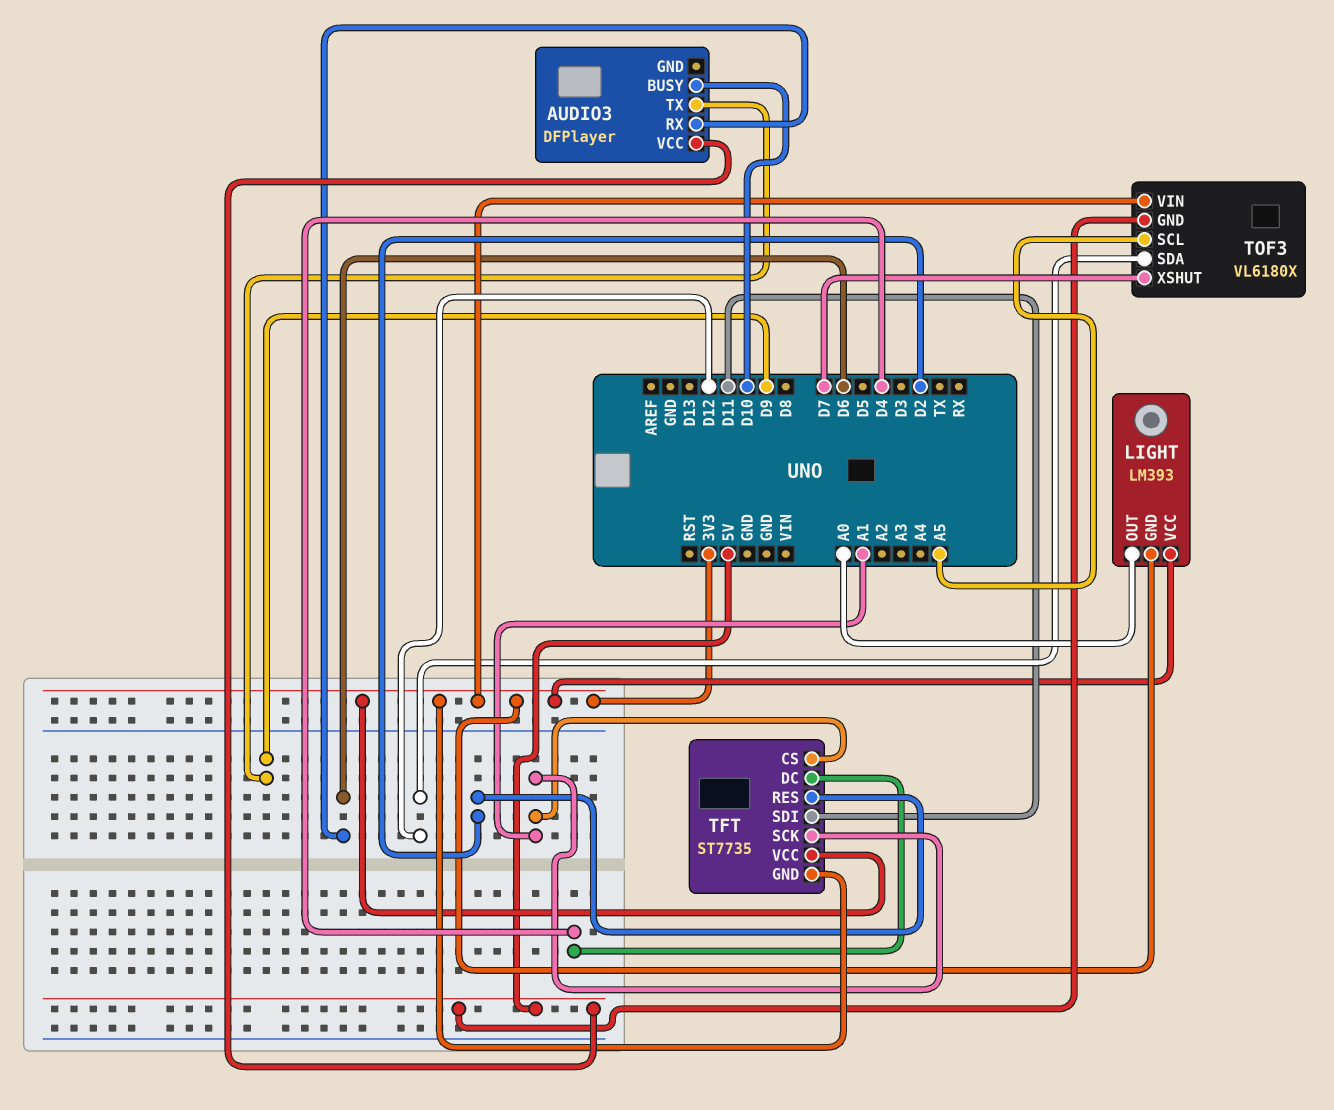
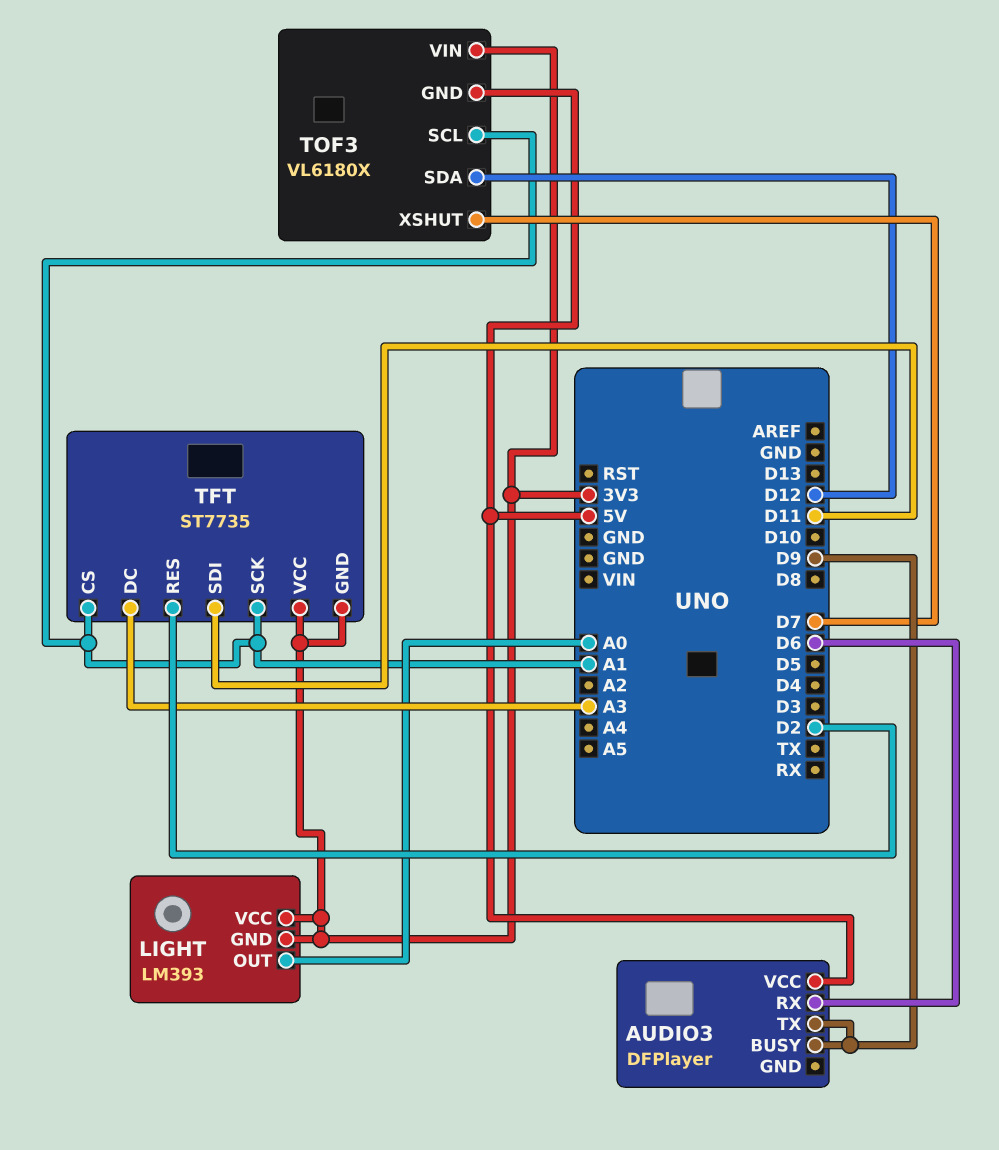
AUDIO3 pin BUSY: D10 -> D9
TFT pin DC: D4 -> A3
TOF3 pin SCL: A5 -> A1

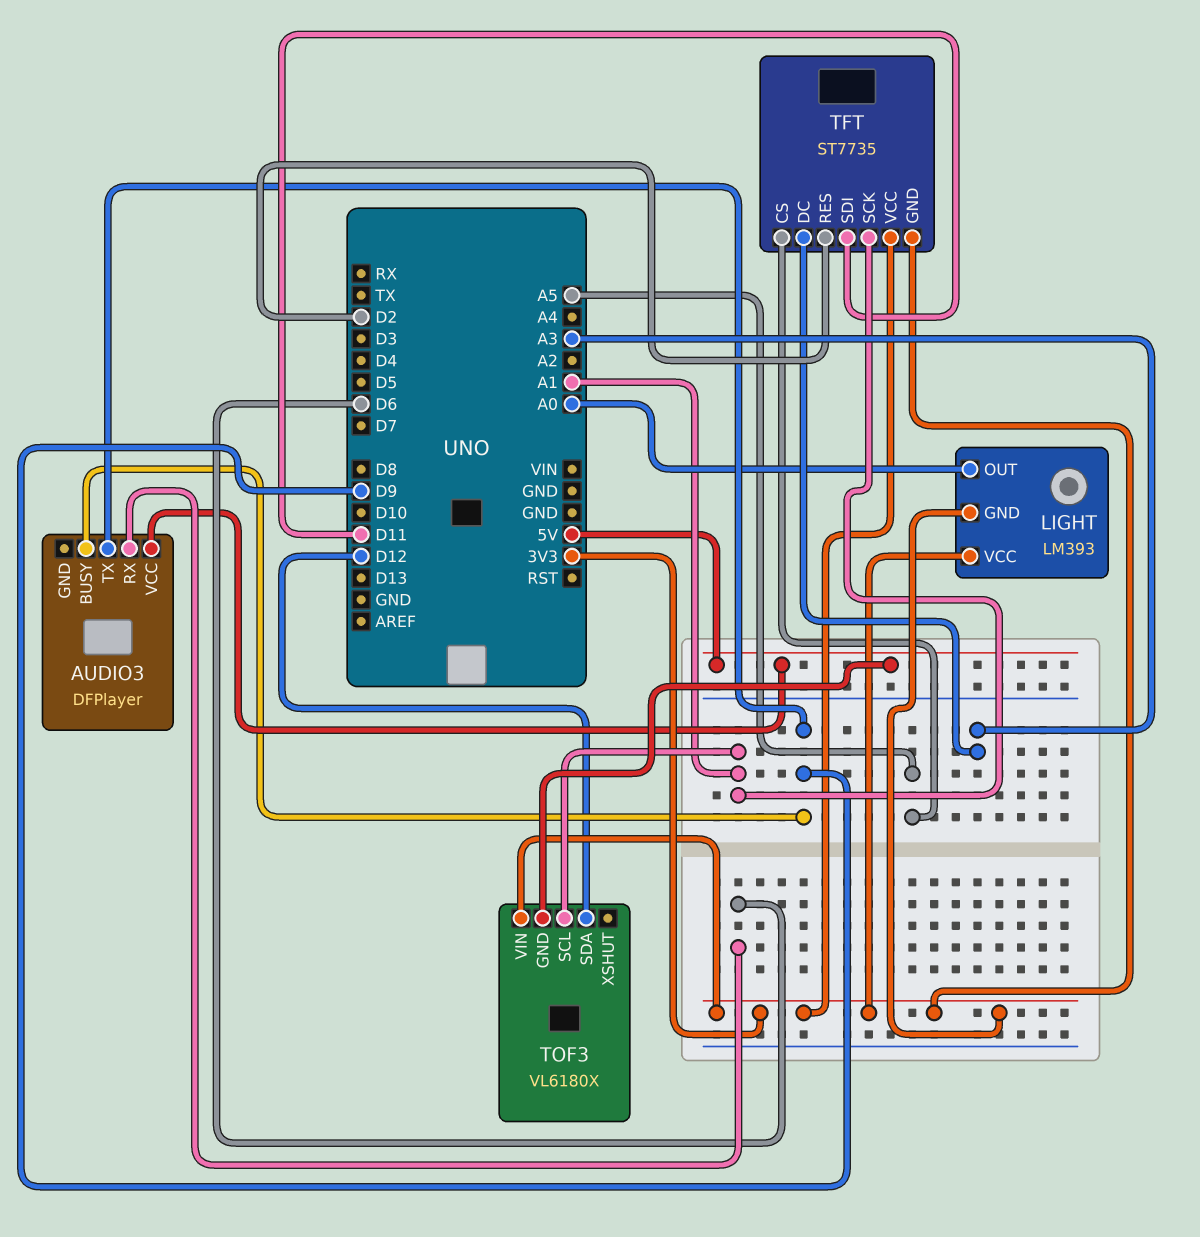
TFT pin CS: A1 -> A5
TOF3 pin XSHUT: D7 -> none

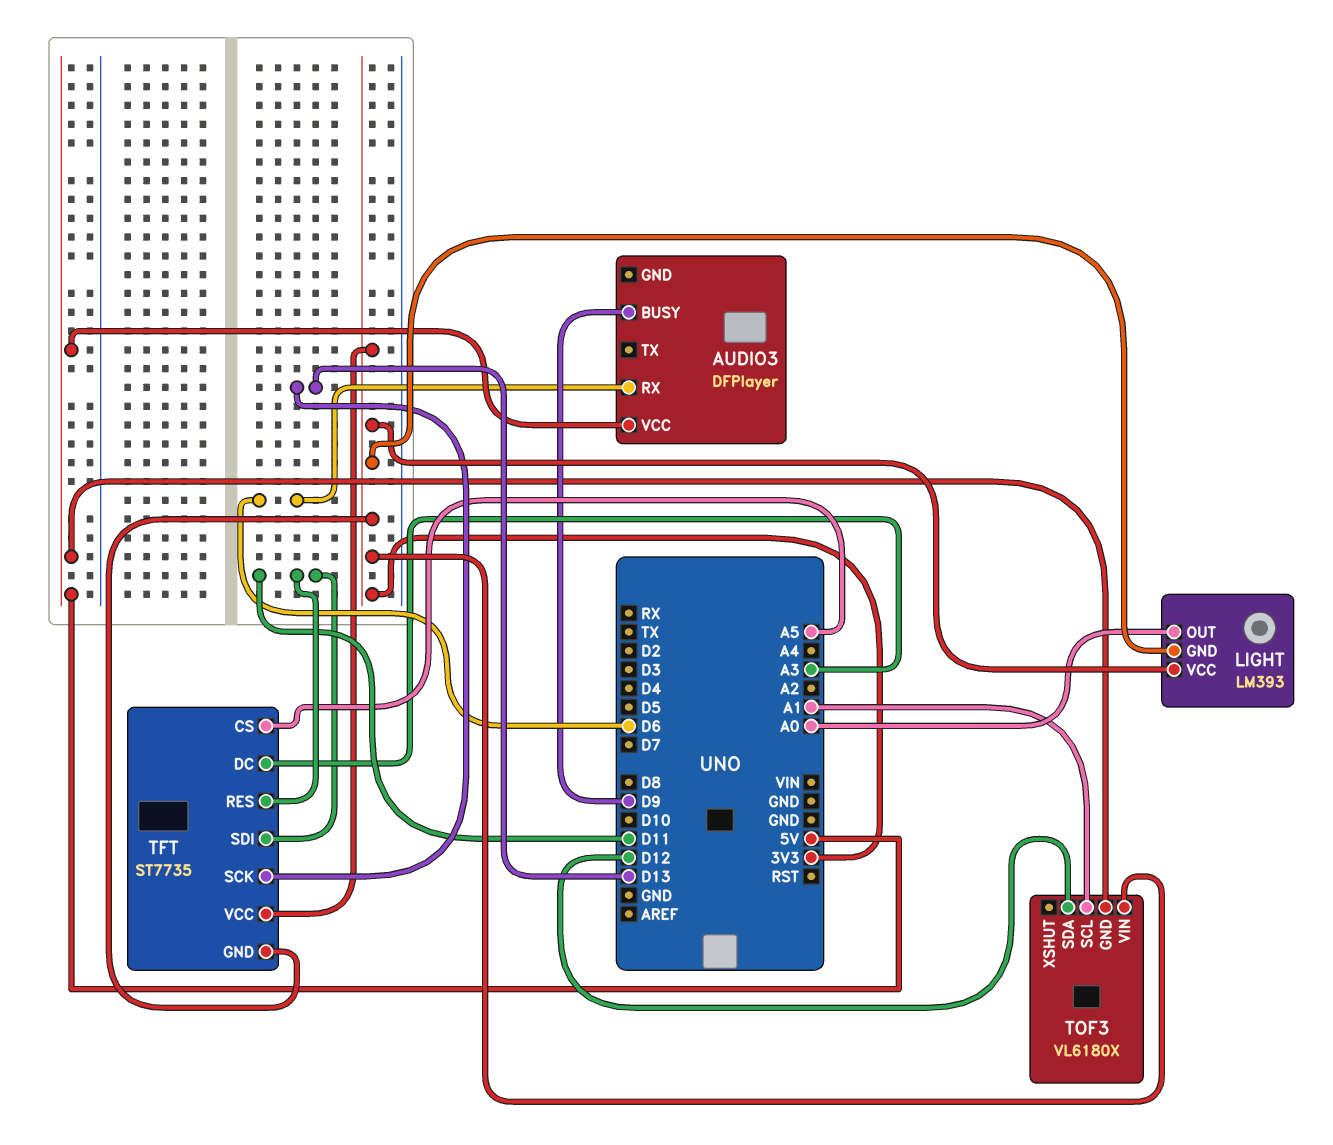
AUDIO3 pin TX: D9 -> none
TFT pin RES: D2 -> D11
TFT pin SCK: A1 -> D13

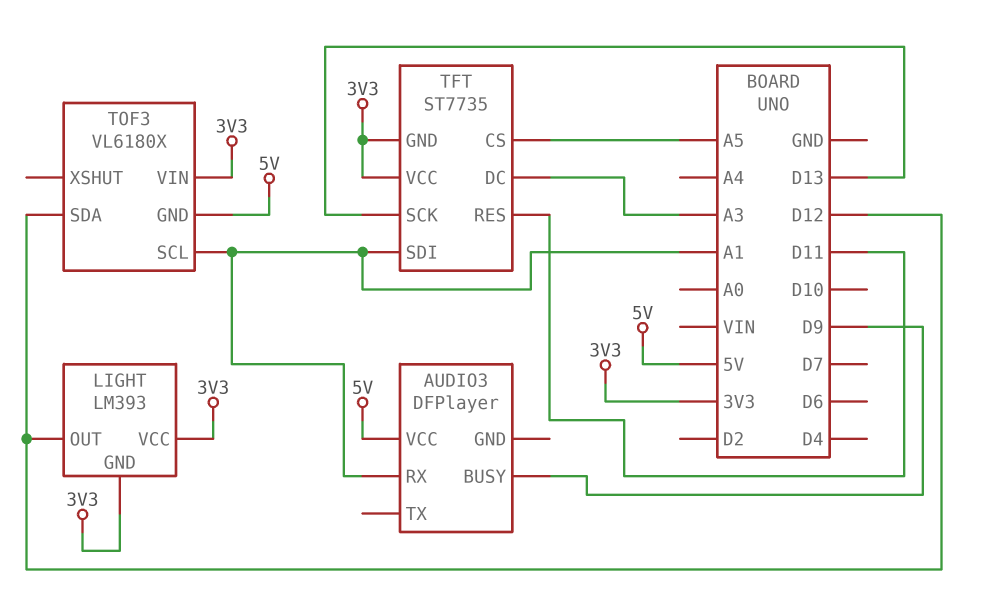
AUDIO3 pin RX: D6 -> A1
LIGHT pin OUT: A0 -> D12
TFT pin SDI: D11 -> A1

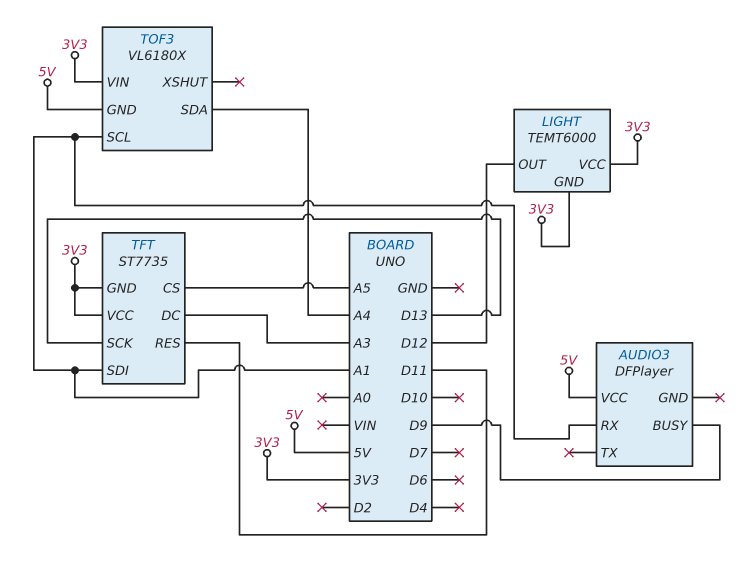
LIGHT: LM393 -> TEMT6000
TOF3 pin SDA: D12 -> A4

